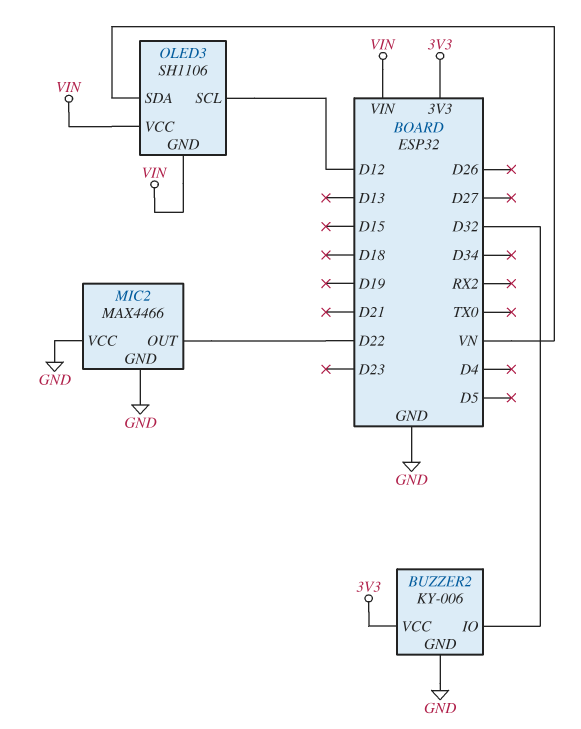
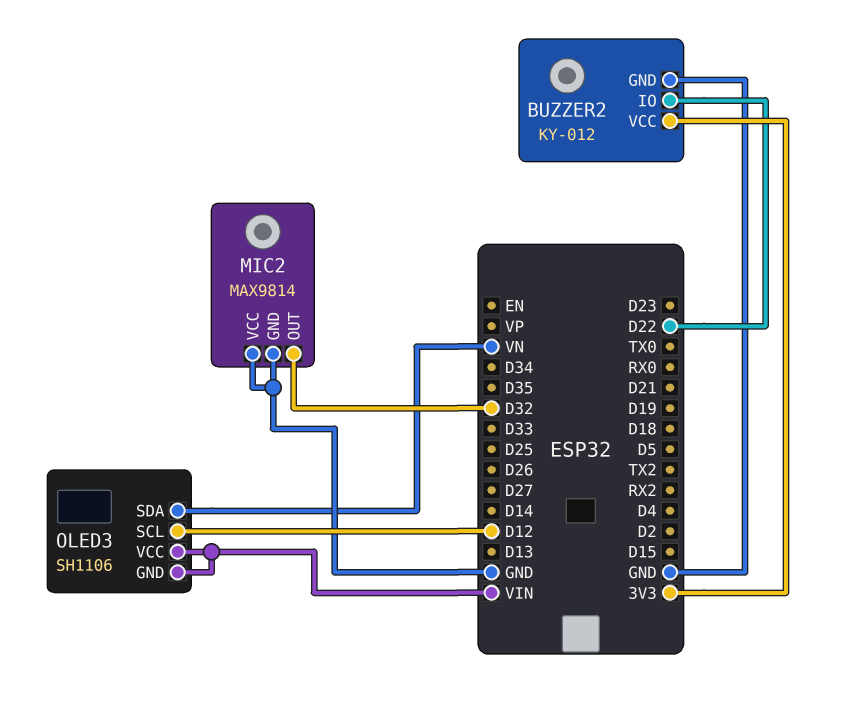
BUZZER2: KY-006 -> KY-012
BUZZER2 pin IO: D32 -> D22
MIC2: MAX4466 -> MAX9814
MIC2 pin OUT: D22 -> D32

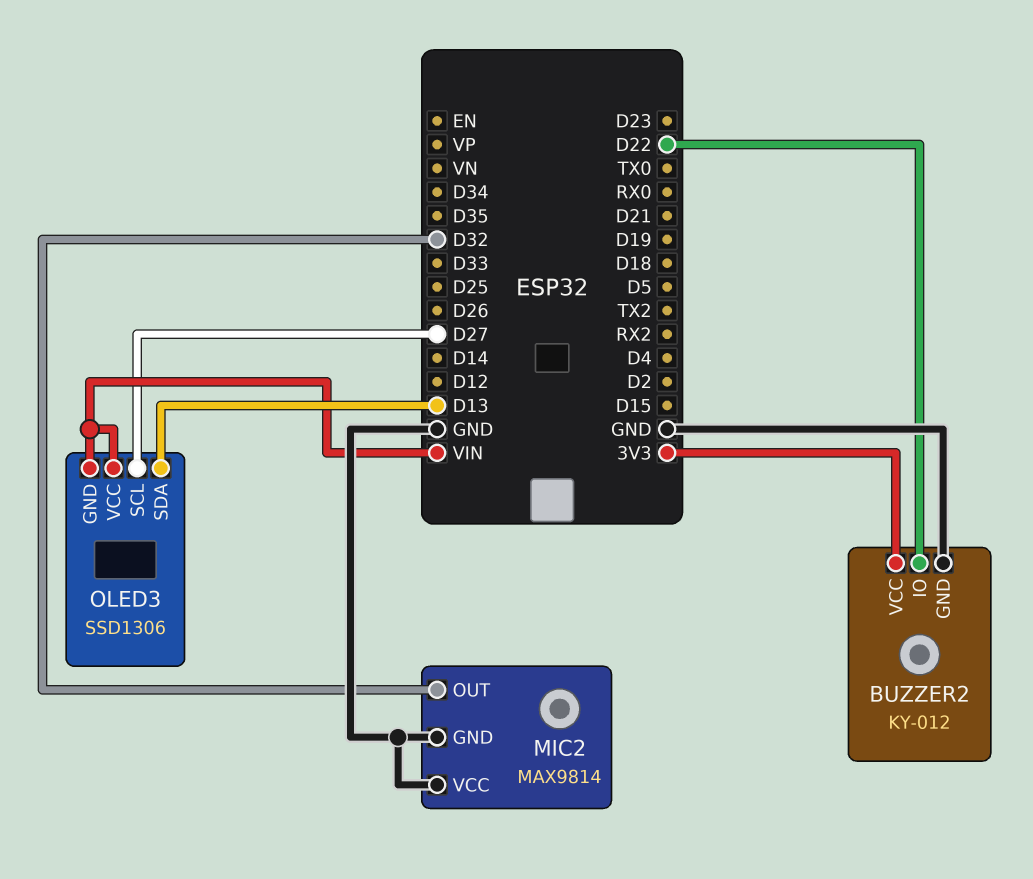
OLED3: SH1106 -> SSD1306
OLED3 pin SCL: D12 -> D27
OLED3 pin SDA: VN -> D13

